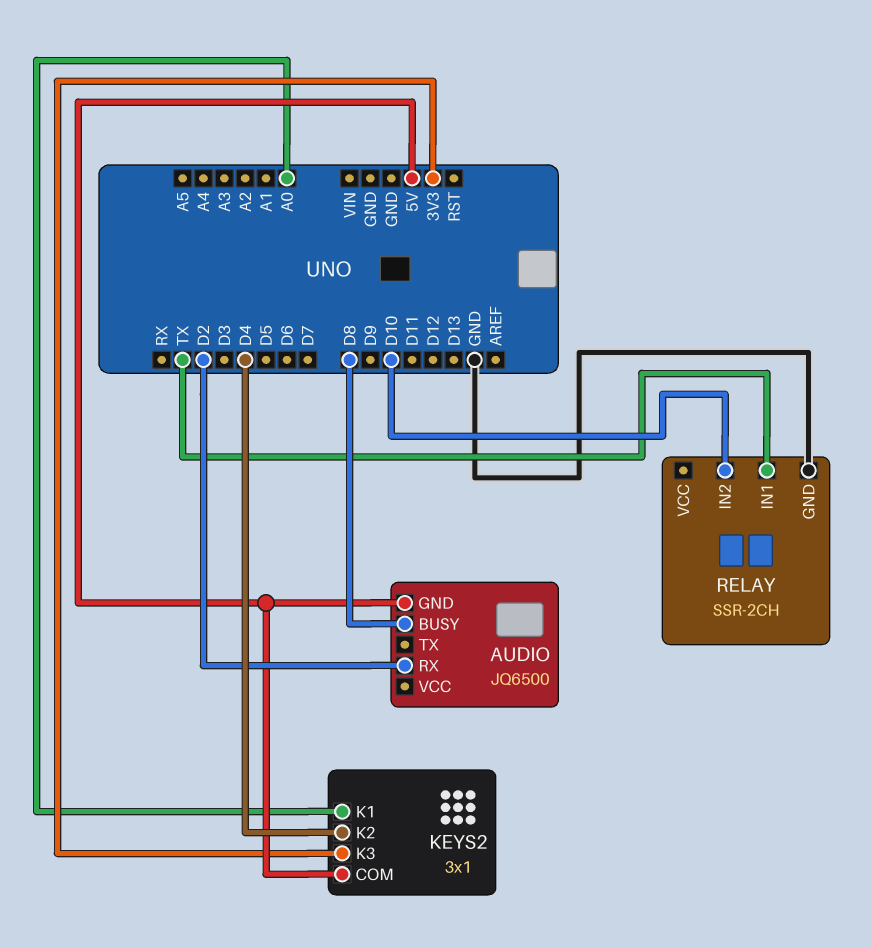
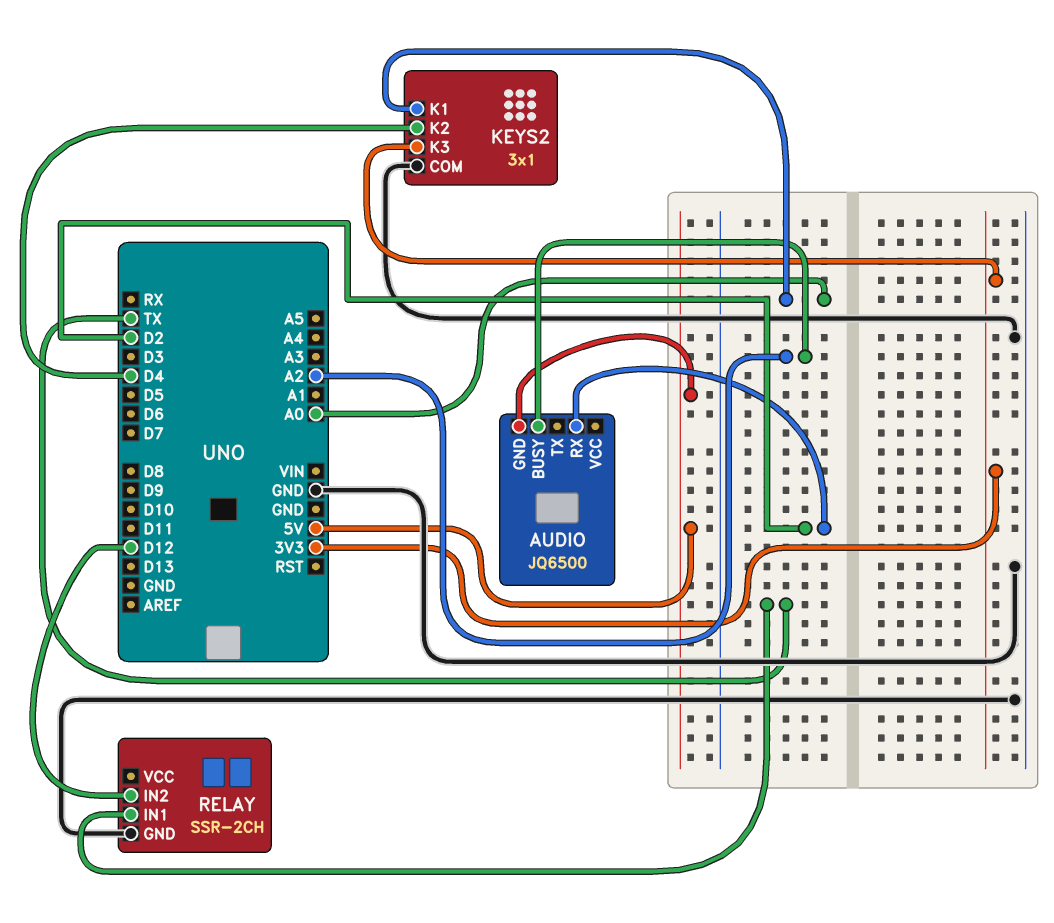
AUDIO pin BUSY: D8 -> A2
KEYS2 pin COM: 5V -> GND
RELAY pin IN2: D10 -> D12

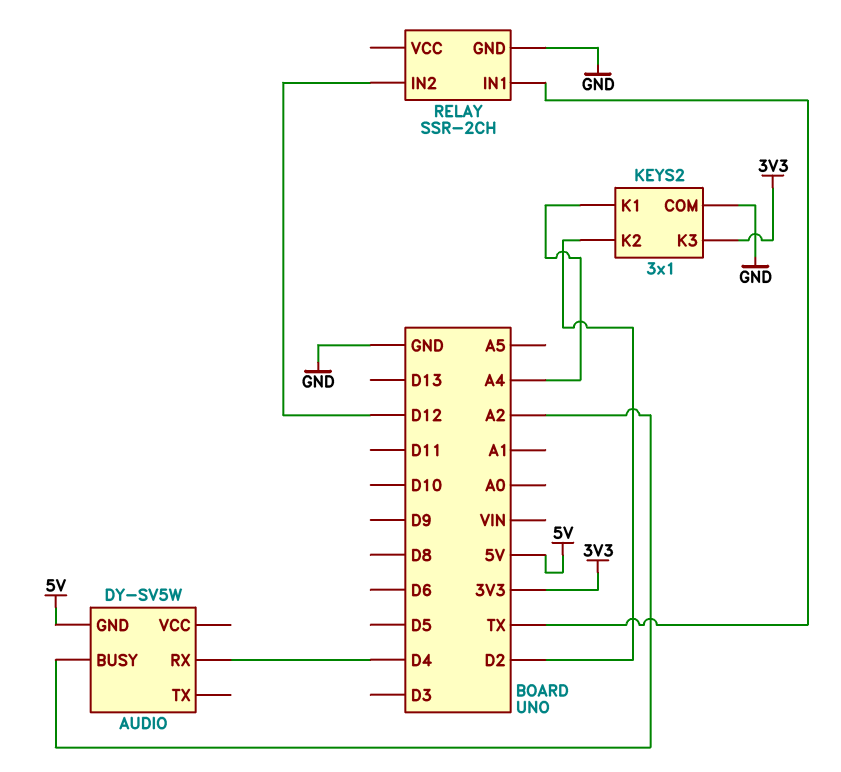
AUDIO: JQ6500 -> DY-SV5W
AUDIO pin RX: D2 -> D4
KEYS2 pin K1: A0 -> A4
KEYS2 pin K2: D4 -> D2

